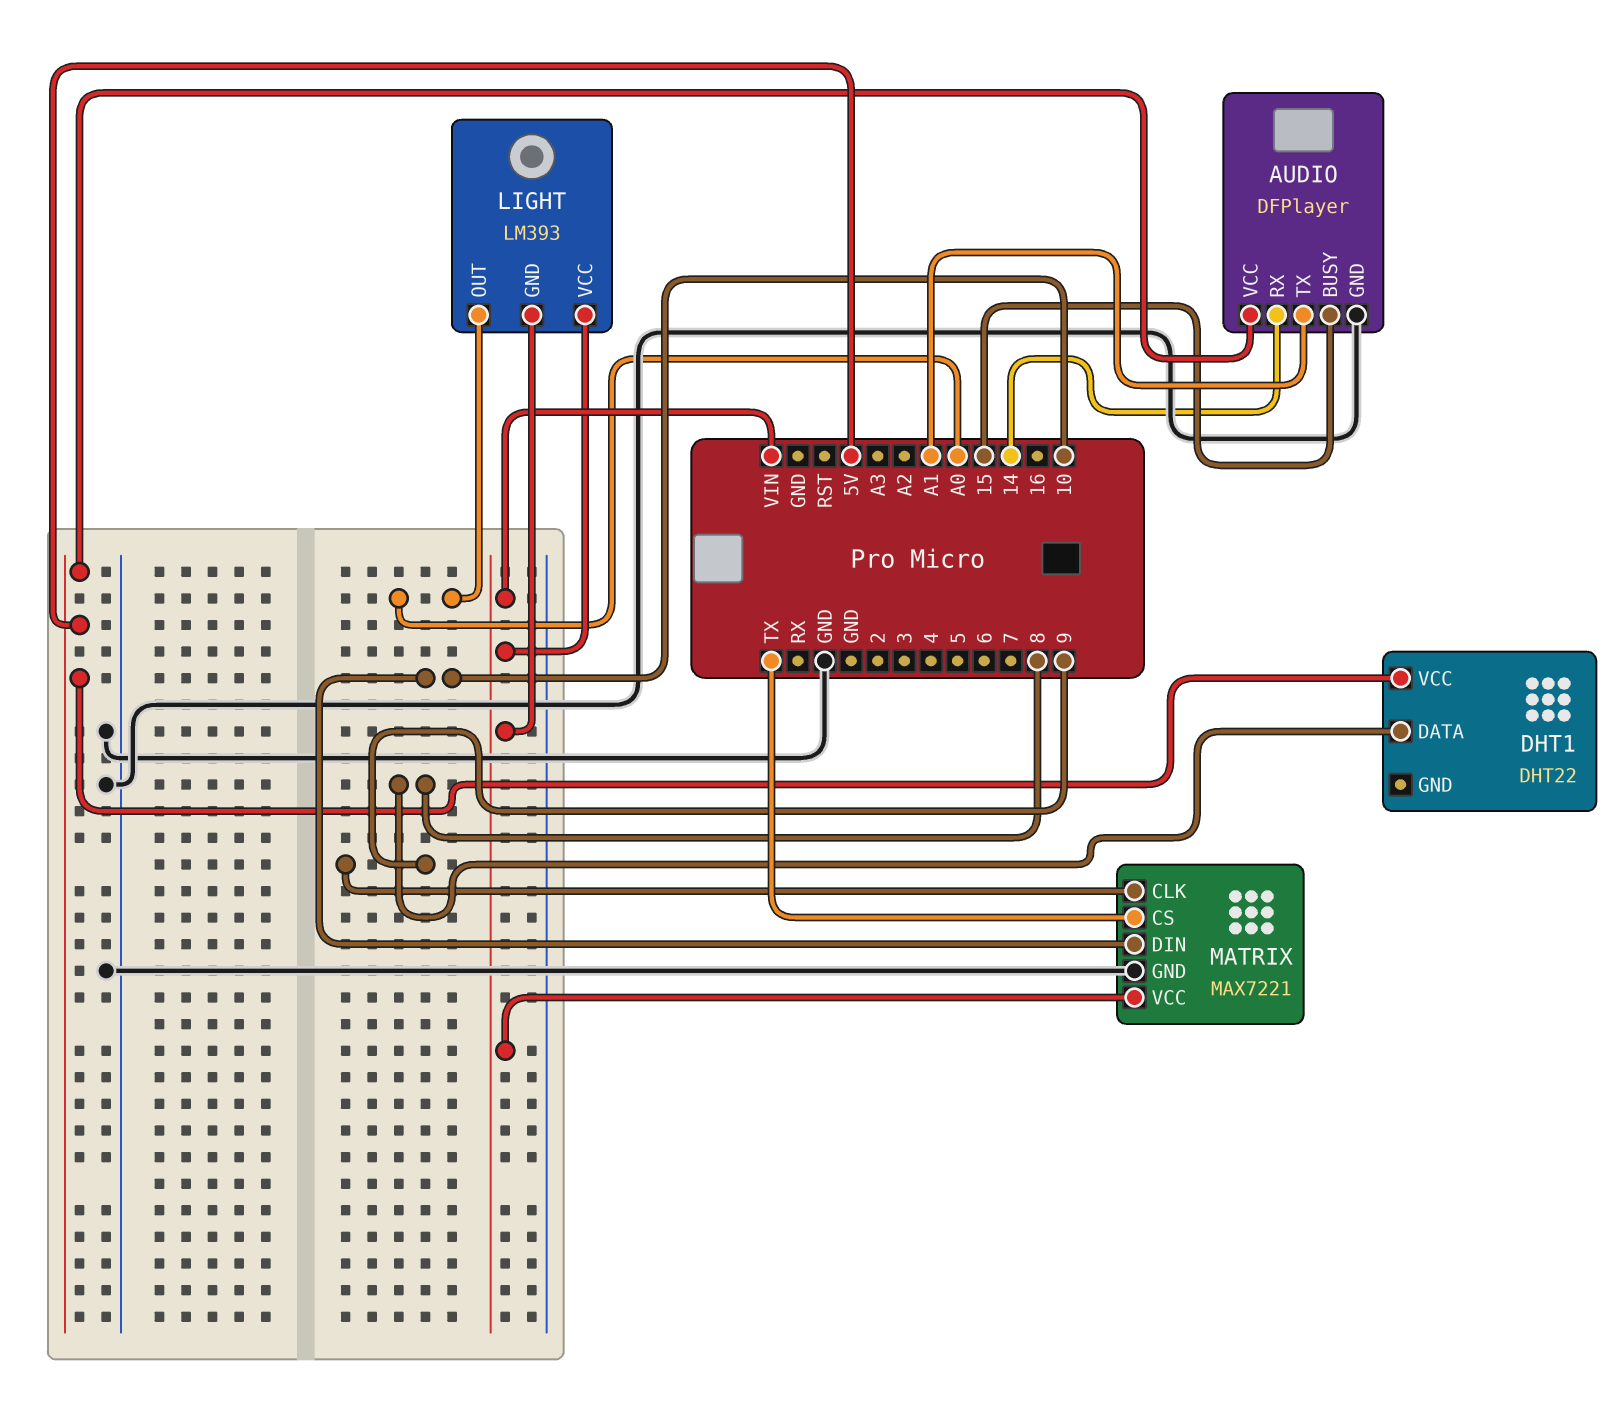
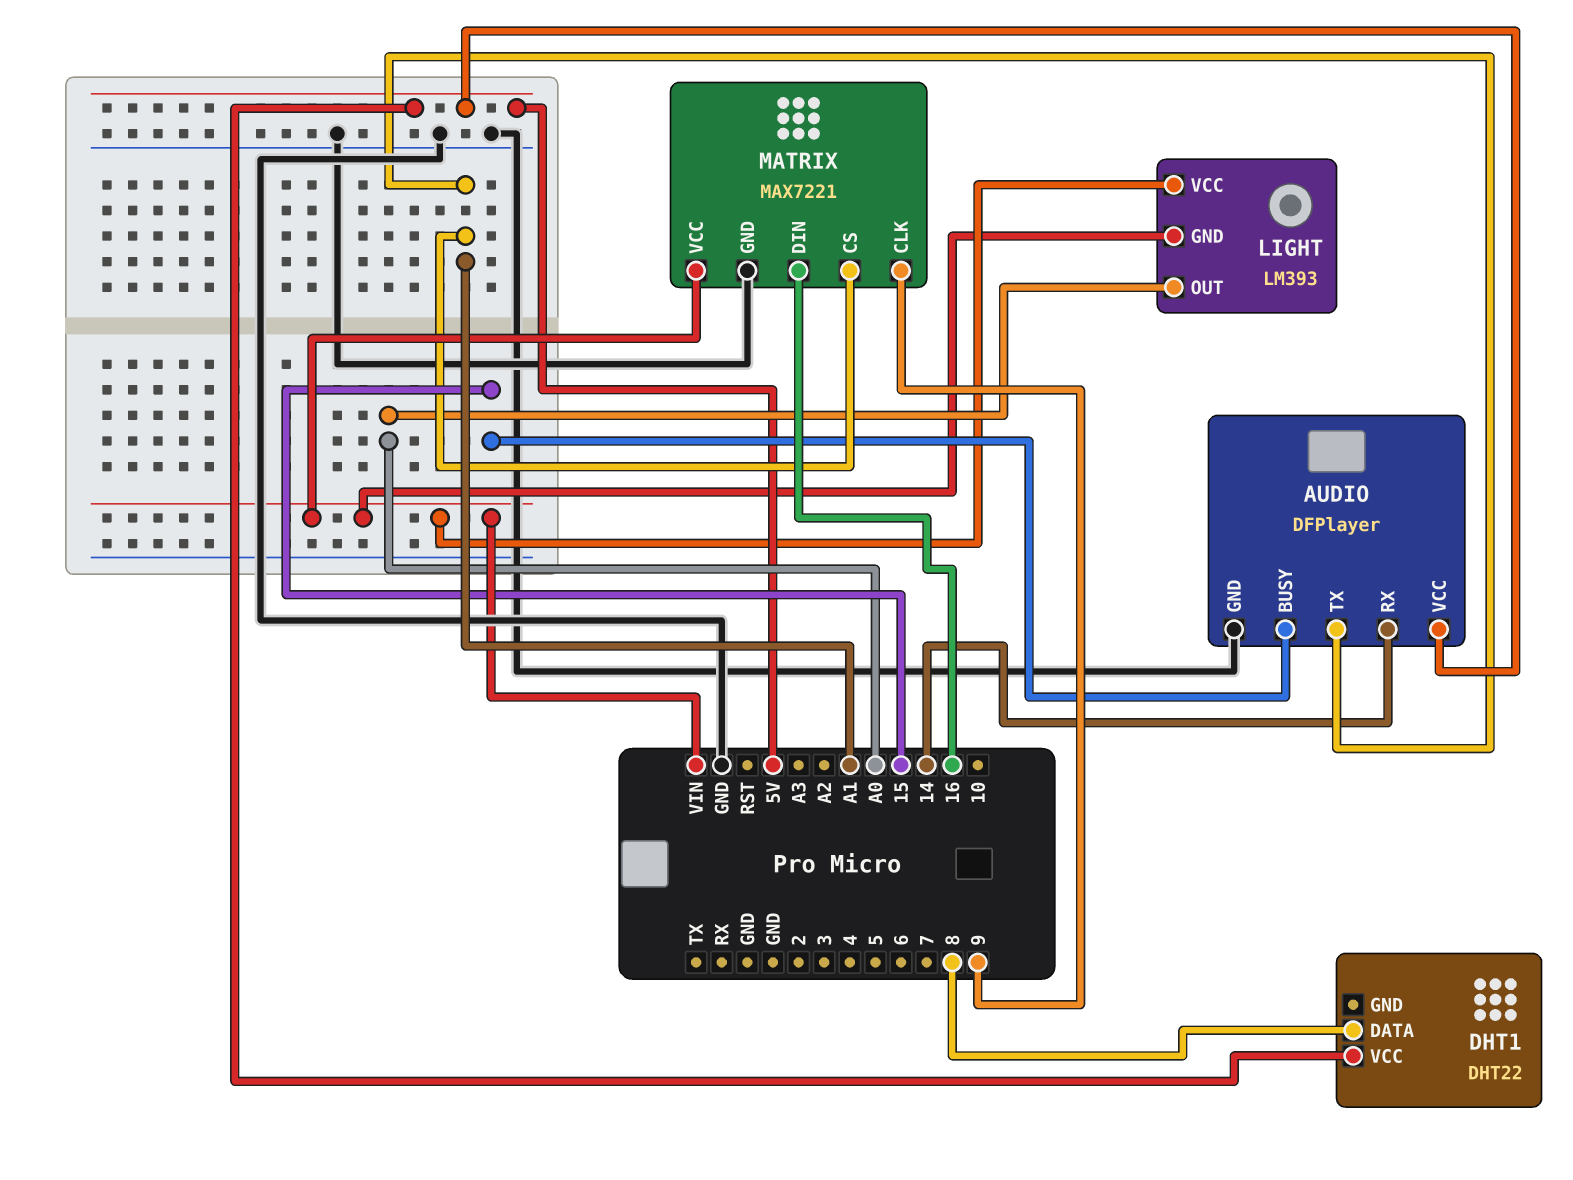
MATRIX pin CS: TX -> A1
MATRIX pin DIN: 10 -> 16

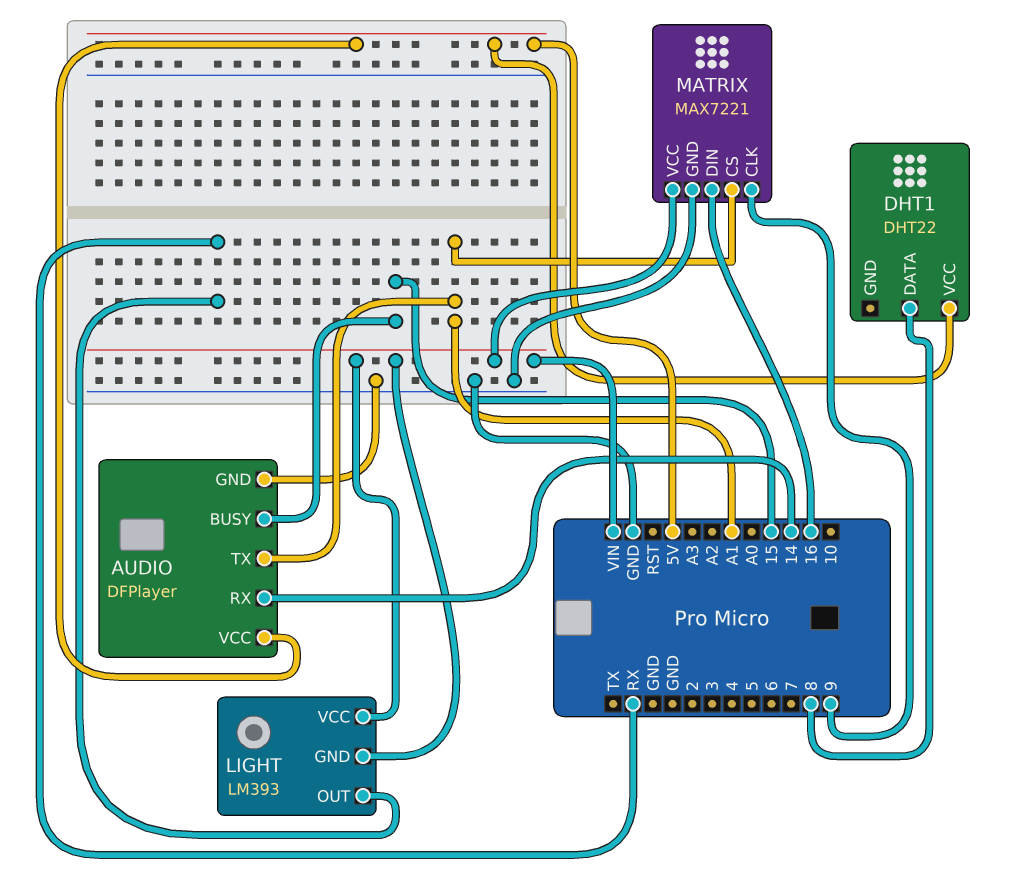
LIGHT pin OUT: A0 -> RX

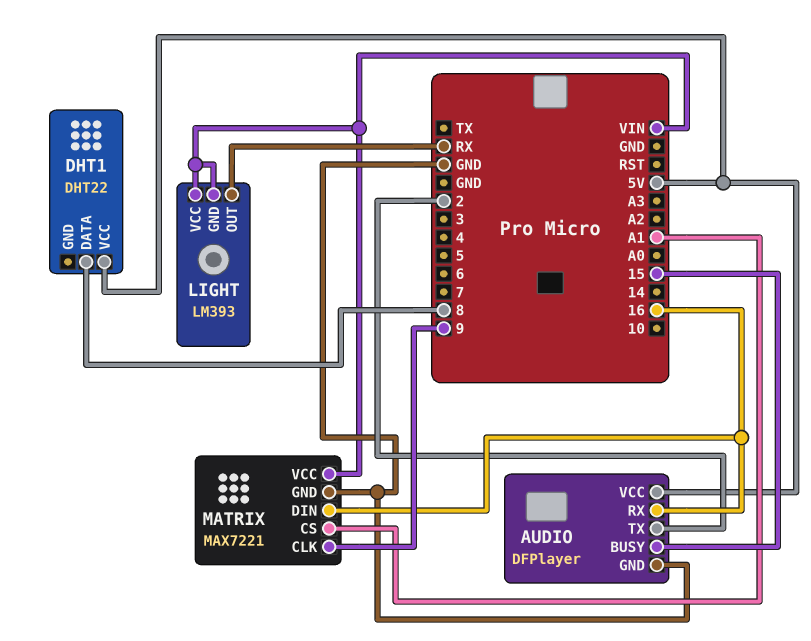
AUDIO pin RX: 14 -> 16
AUDIO pin TX: A1 -> 2

